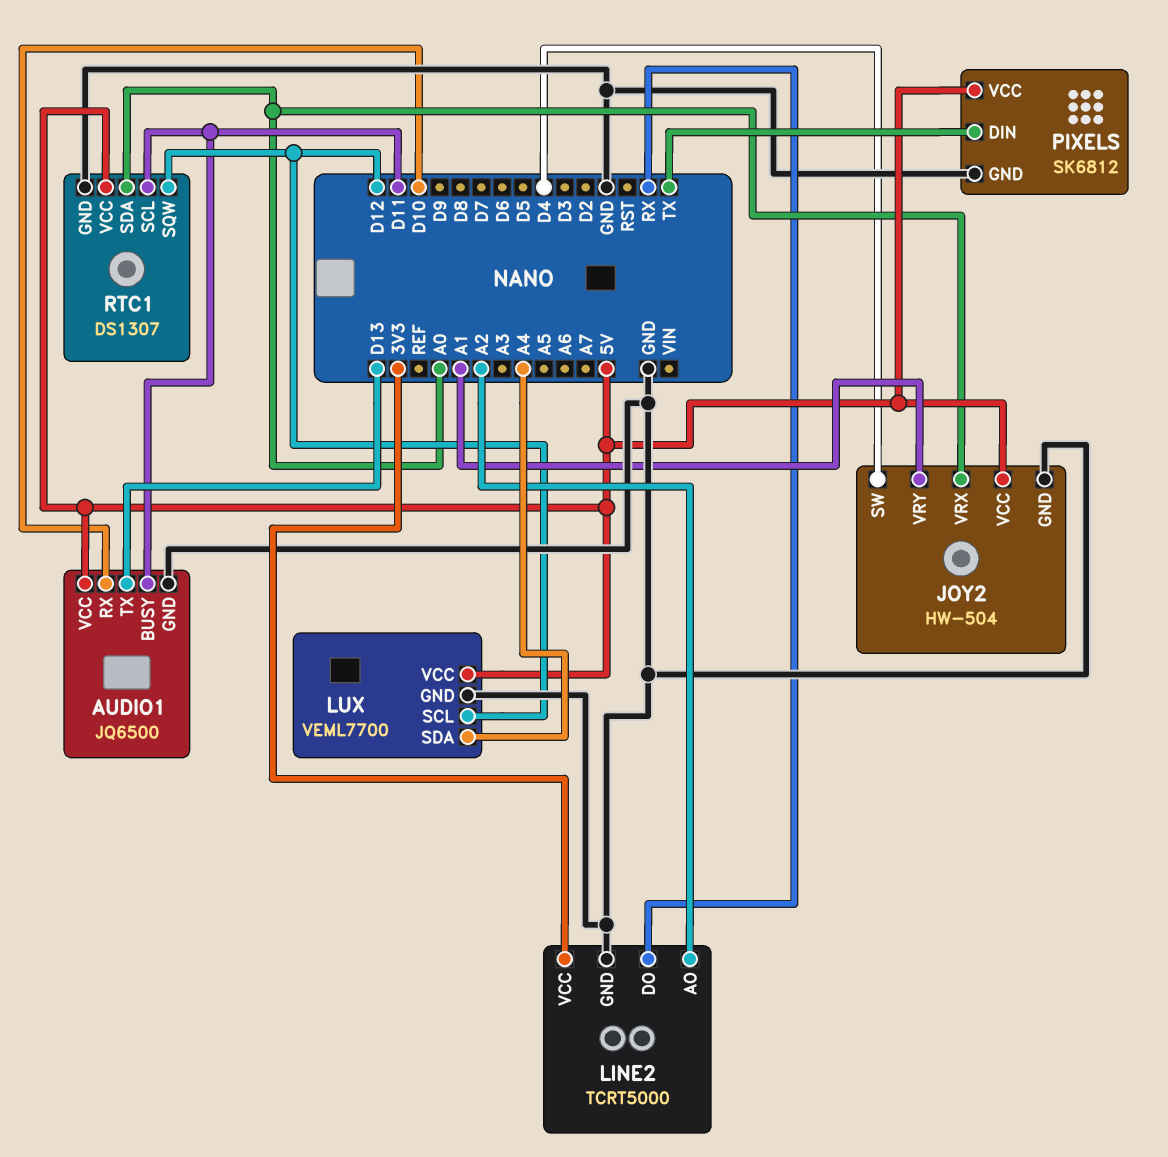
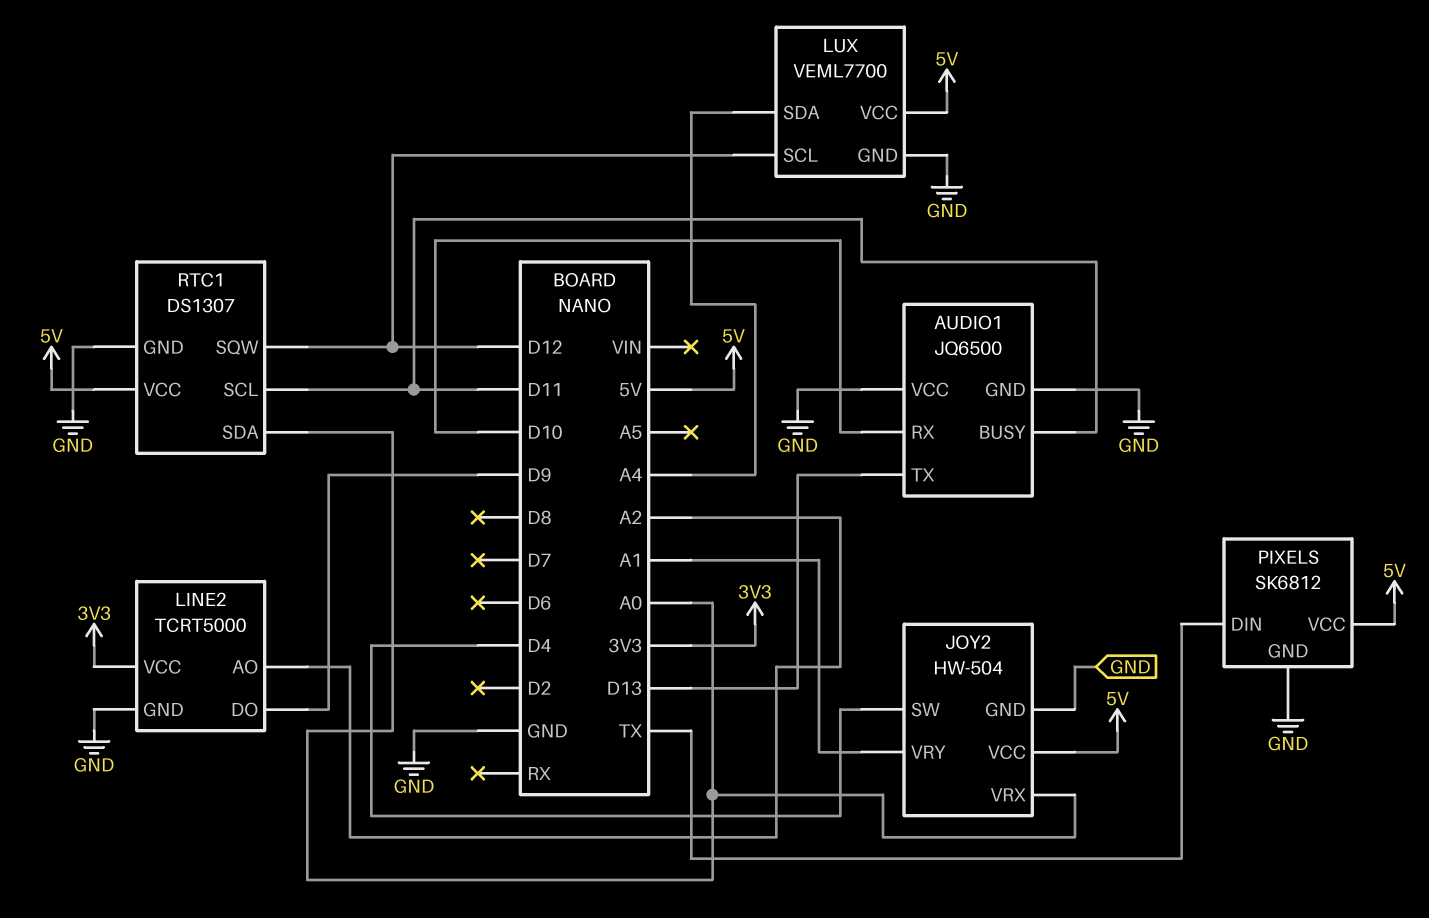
AUDIO1 pin VCC: 5V -> GND
LINE2 pin DO: RX -> D9

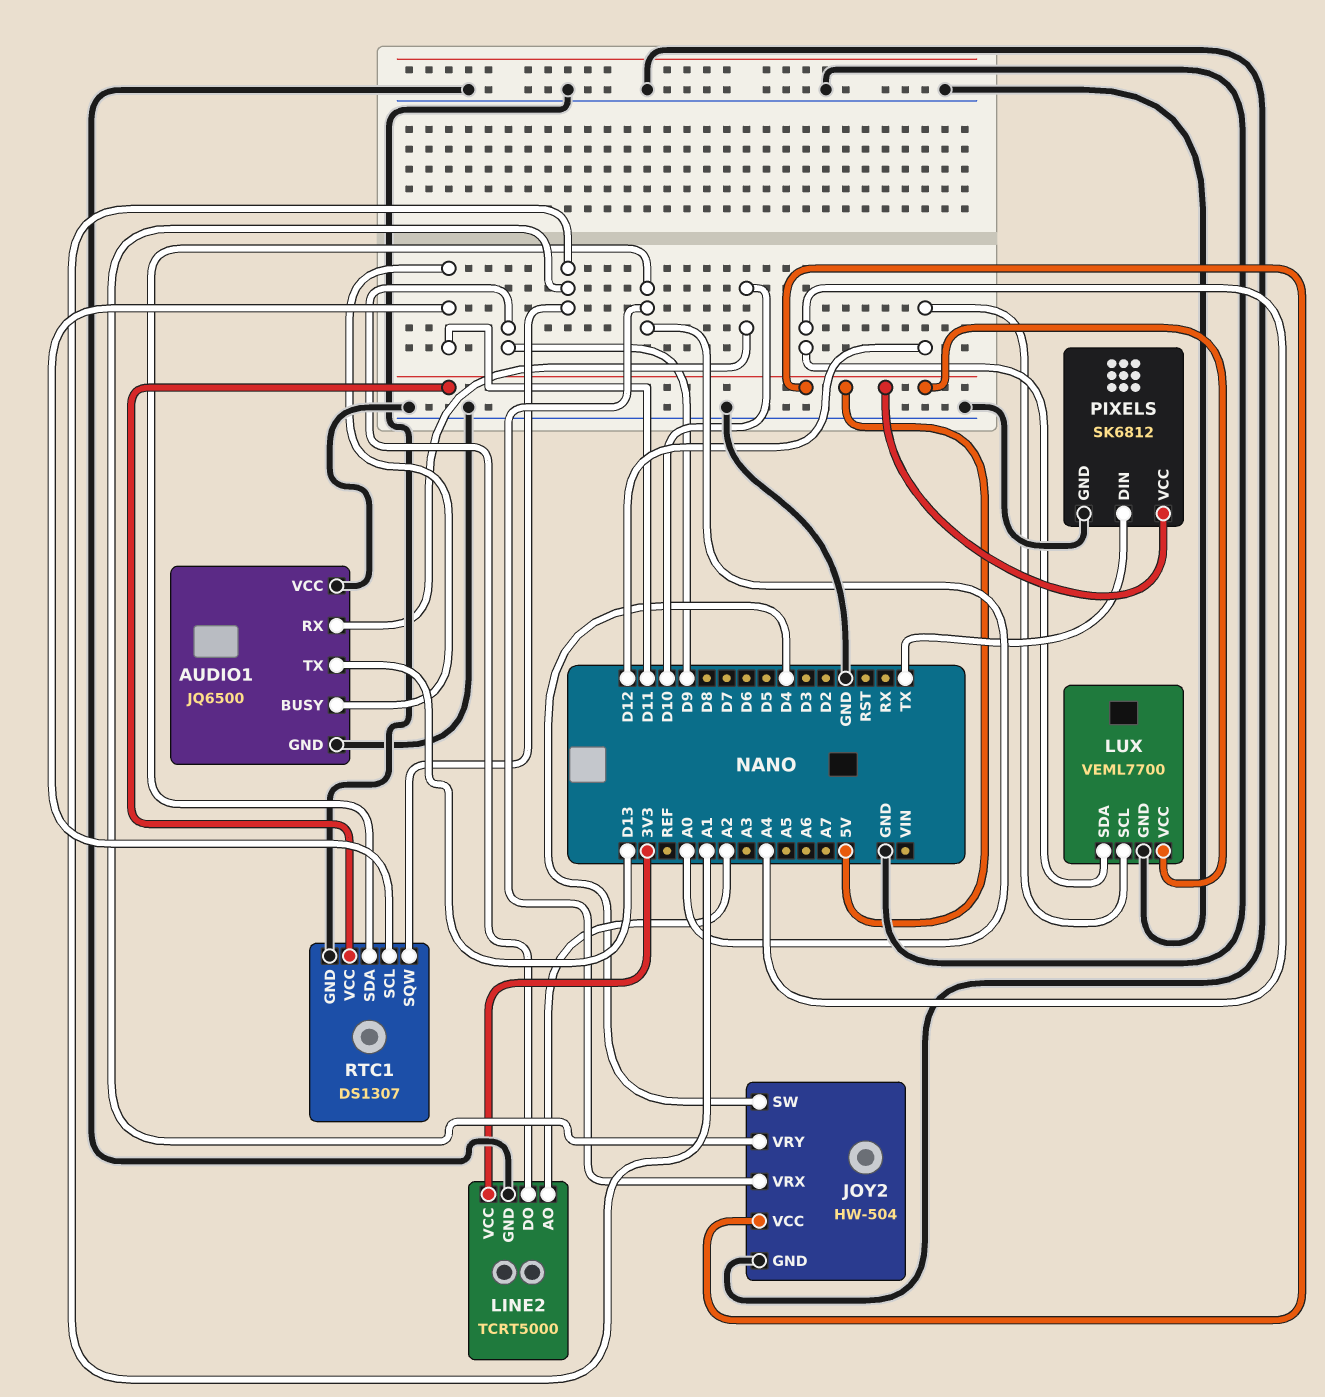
RTC1 pin SQW: D12 -> A1

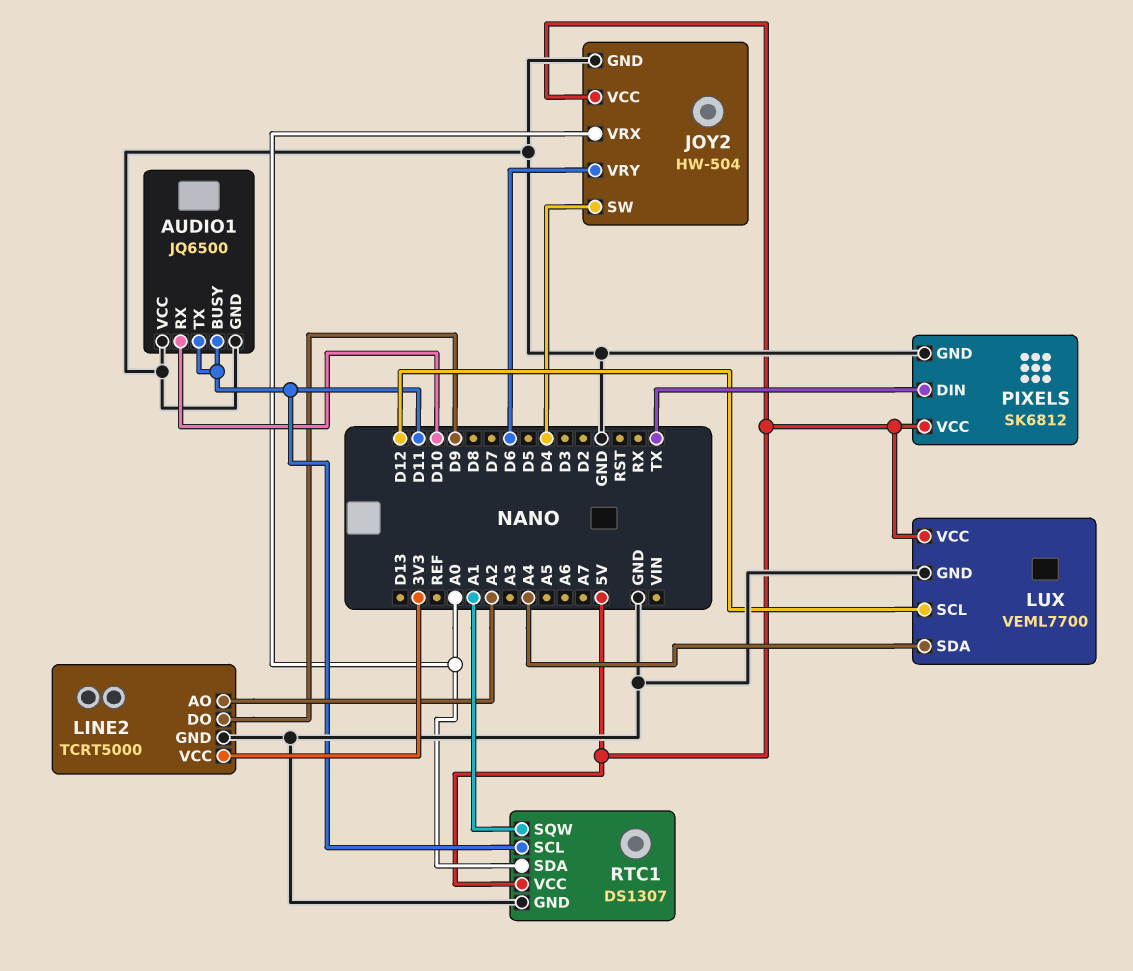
AUDIO1 pin TX: D13 -> D11
JOY2 pin VRY: A1 -> D6

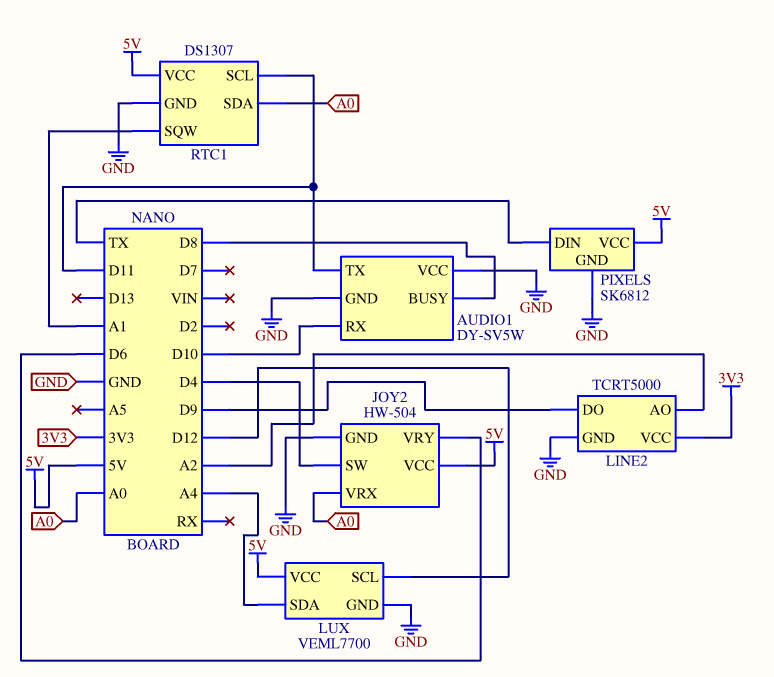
AUDIO1: JQ6500 -> DY-SV5W
AUDIO1 pin BUSY: D11 -> D8

